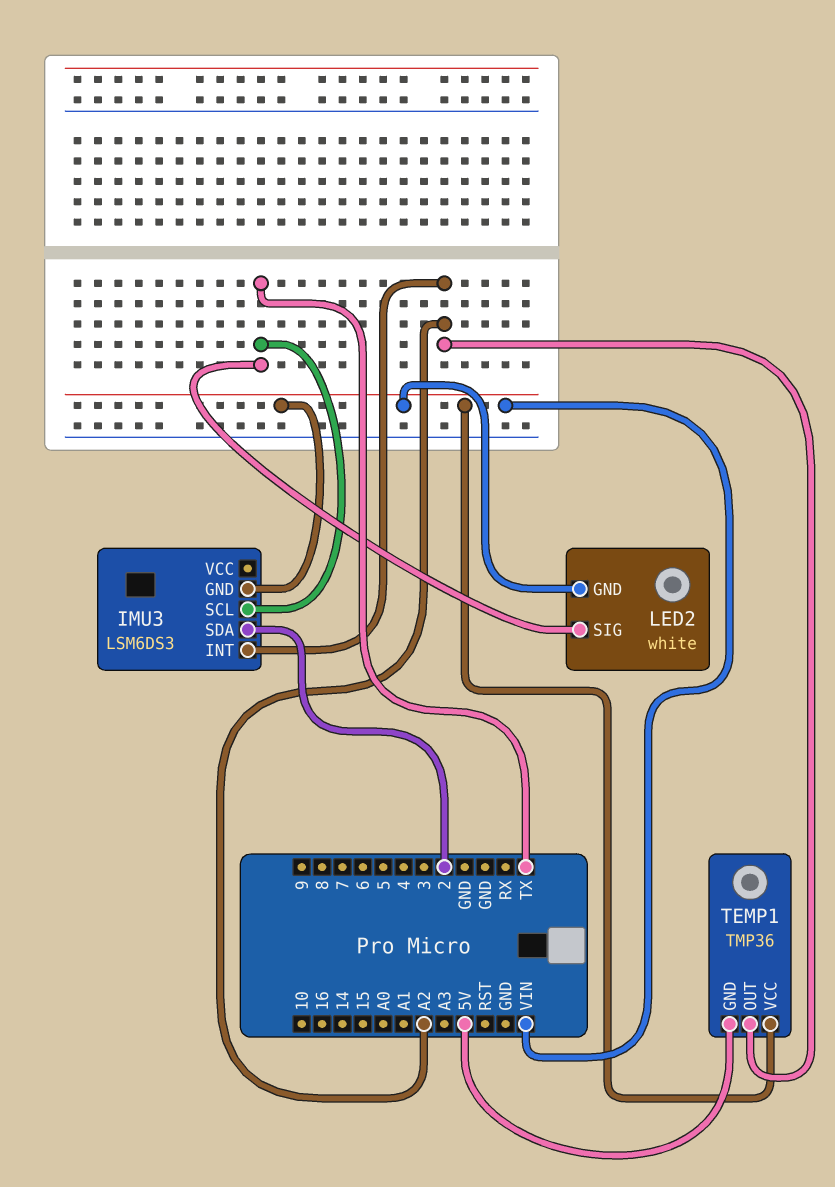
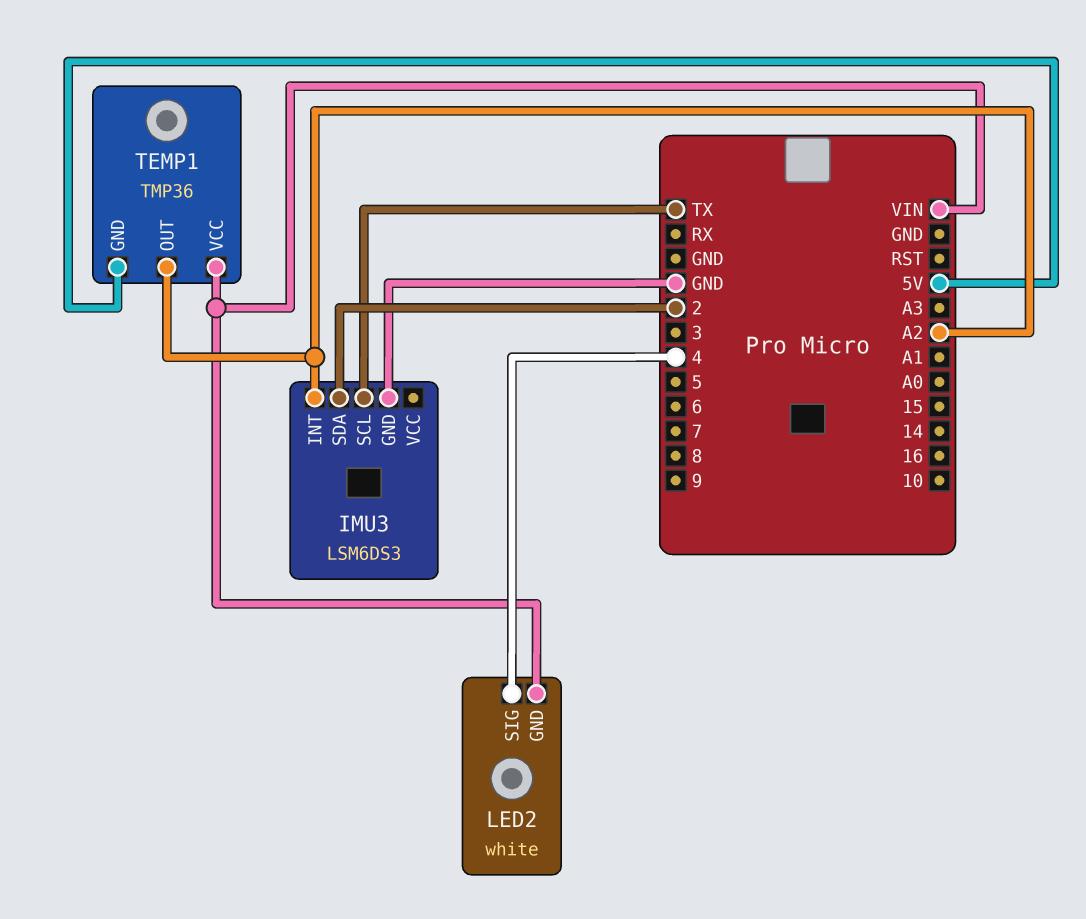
IMU3 pin GND: VIN -> GND
LED2 pin SIG: TX -> 4

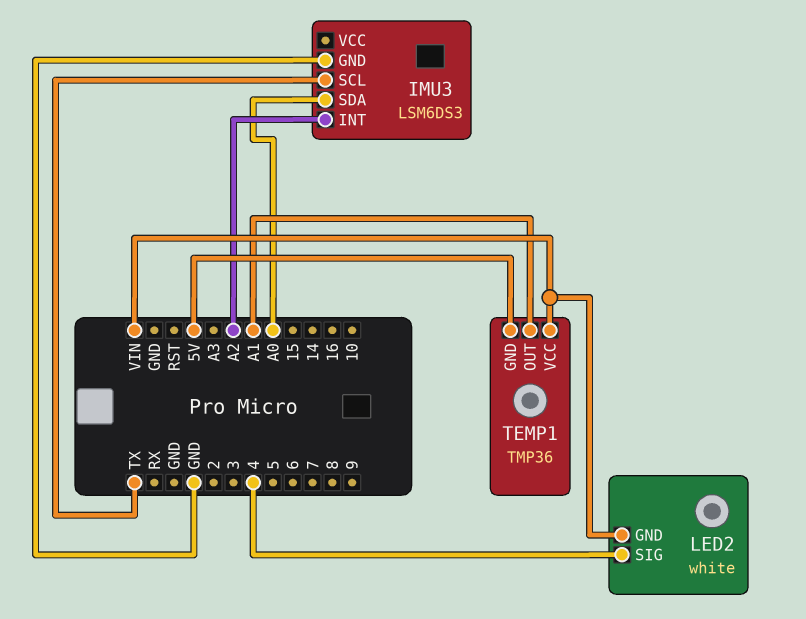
IMU3 pin SDA: 2 -> A0
TEMP1 pin OUT: A2 -> A1

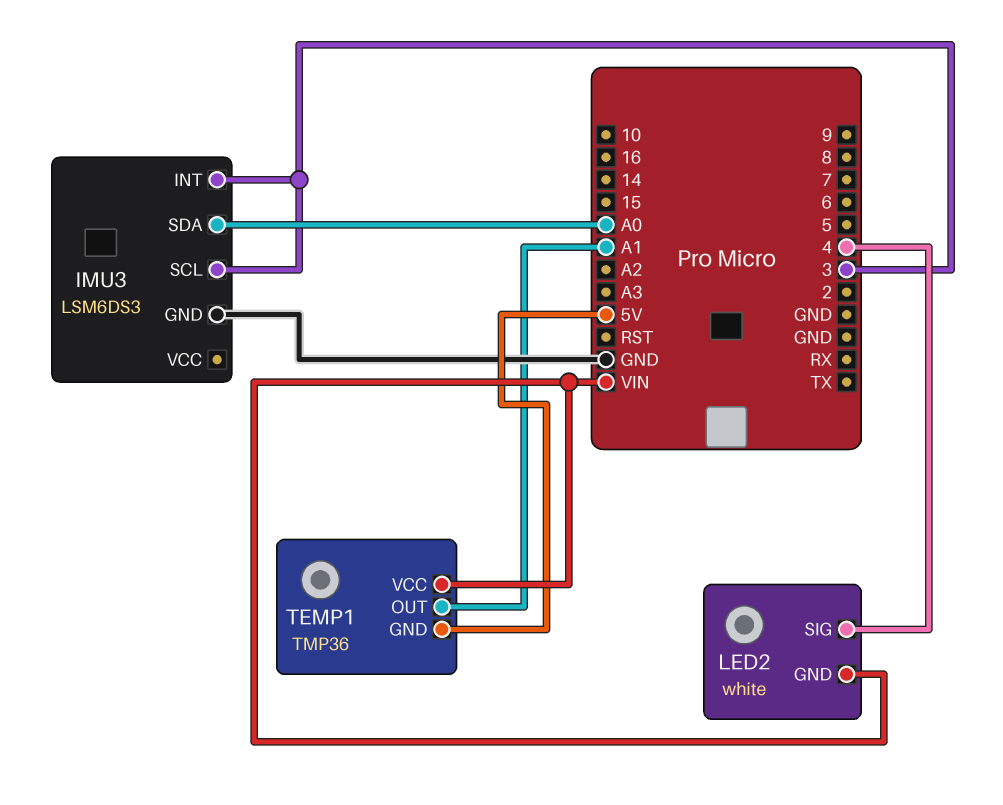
IMU3 pin INT: A2 -> 3
IMU3 pin SCL: TX -> 3

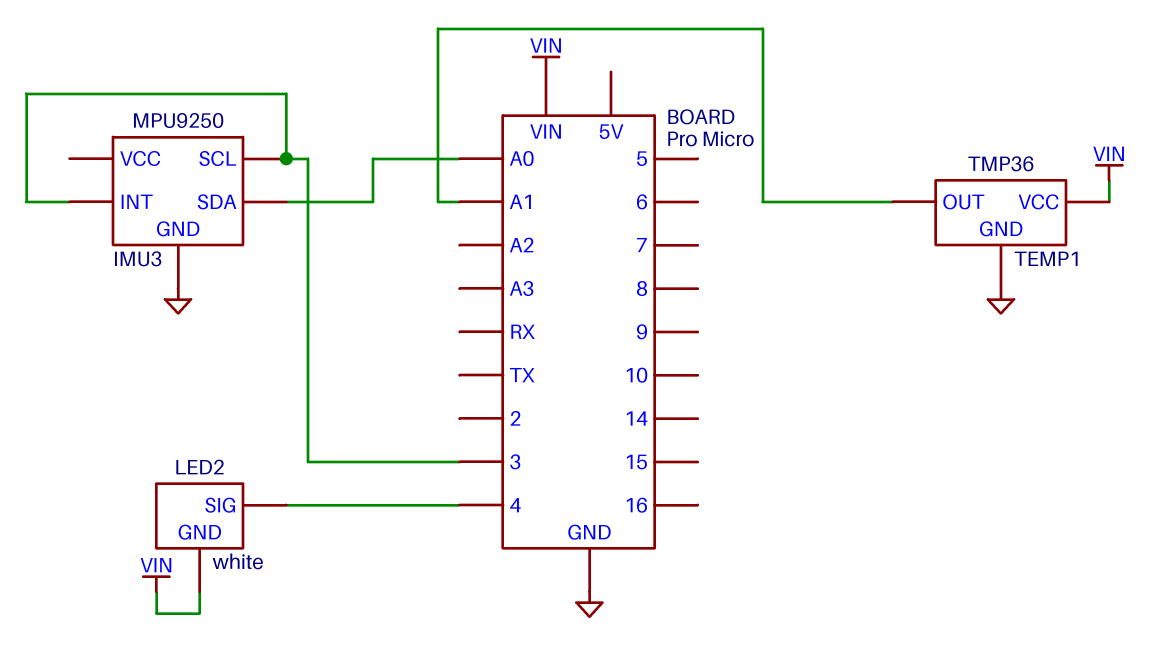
IMU3: LSM6DS3 -> MPU9250
TEMP1 pin GND: 5V -> GND

